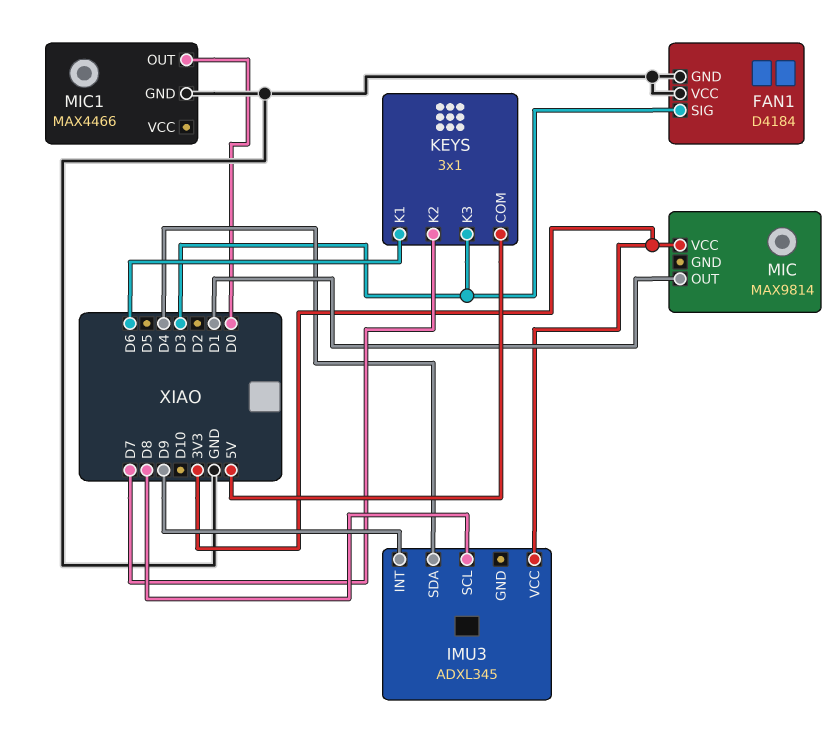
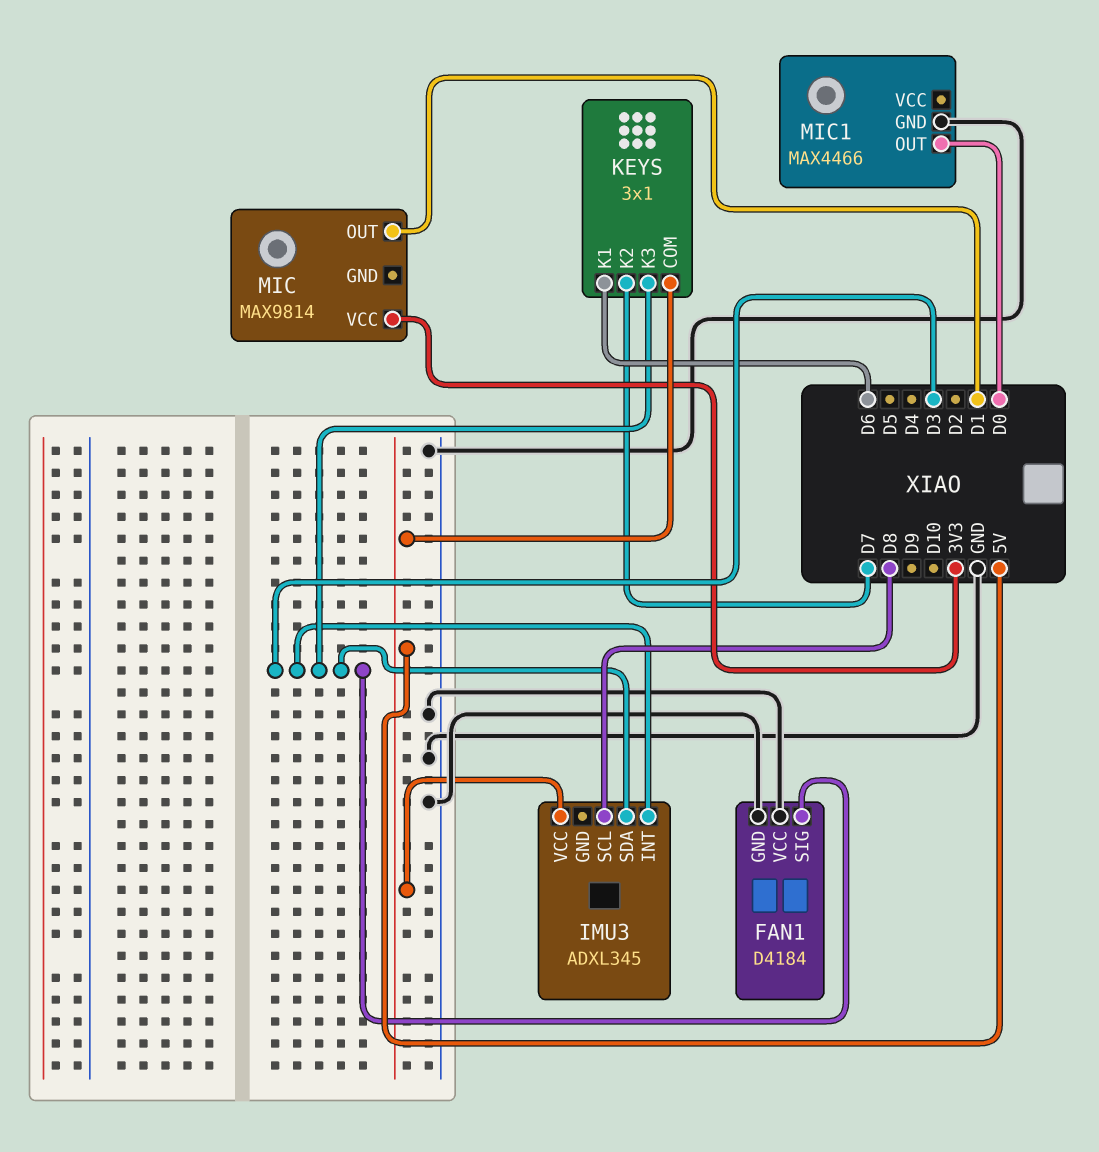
IMU3 pin INT: D9 -> D3
IMU3 pin SDA: D4 -> D3
IMU3 pin VCC: 3V3 -> 5V

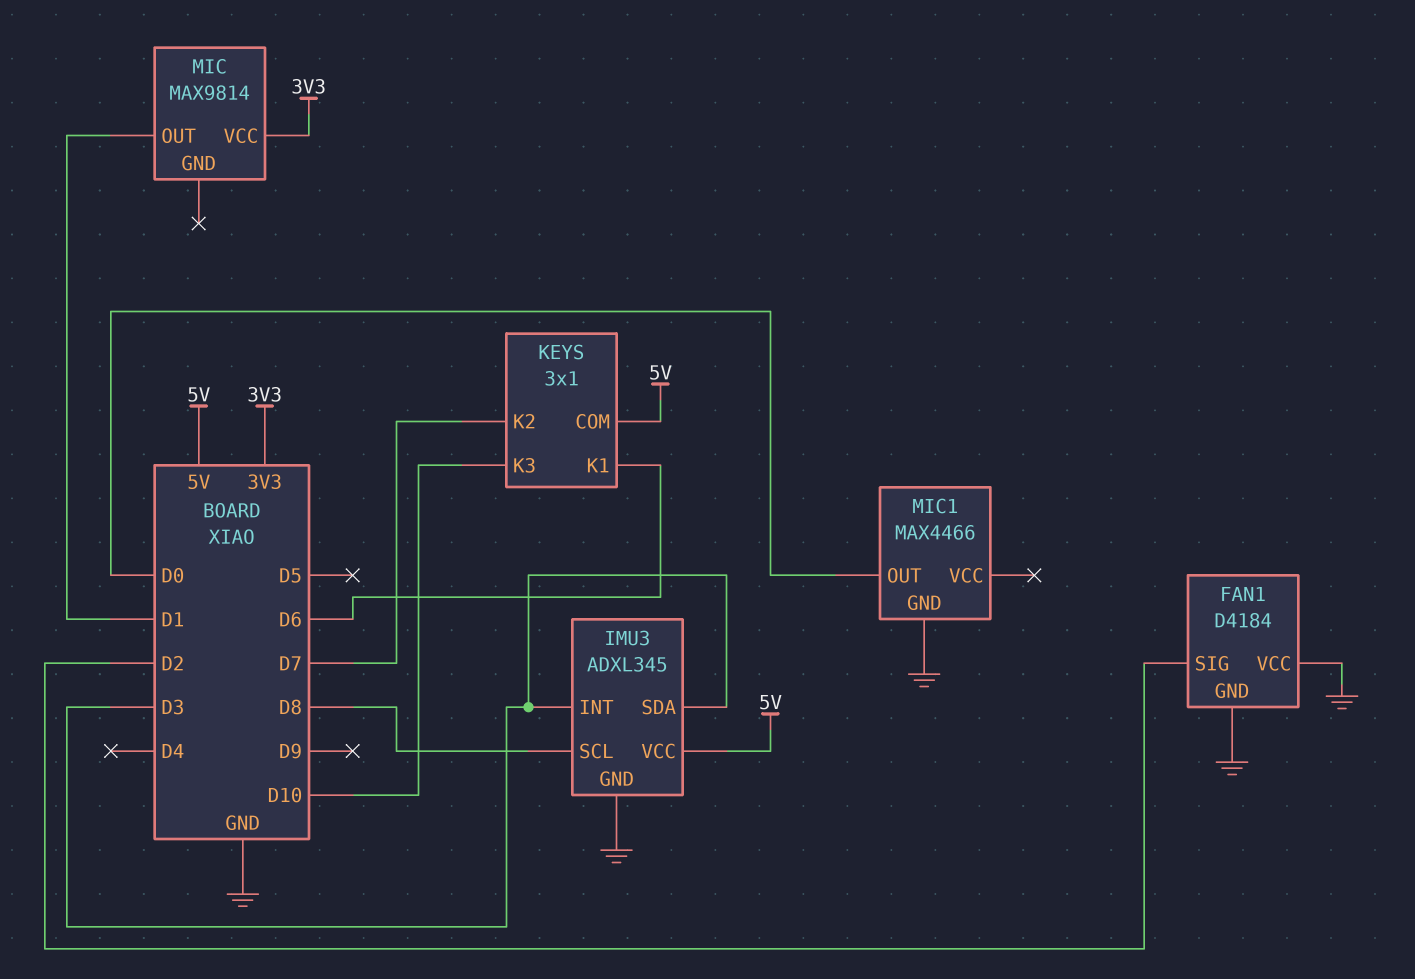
FAN1 pin SIG: D3 -> D2
IMU3 pin GND: none -> GND
KEYS pin K3: D3 -> D10

